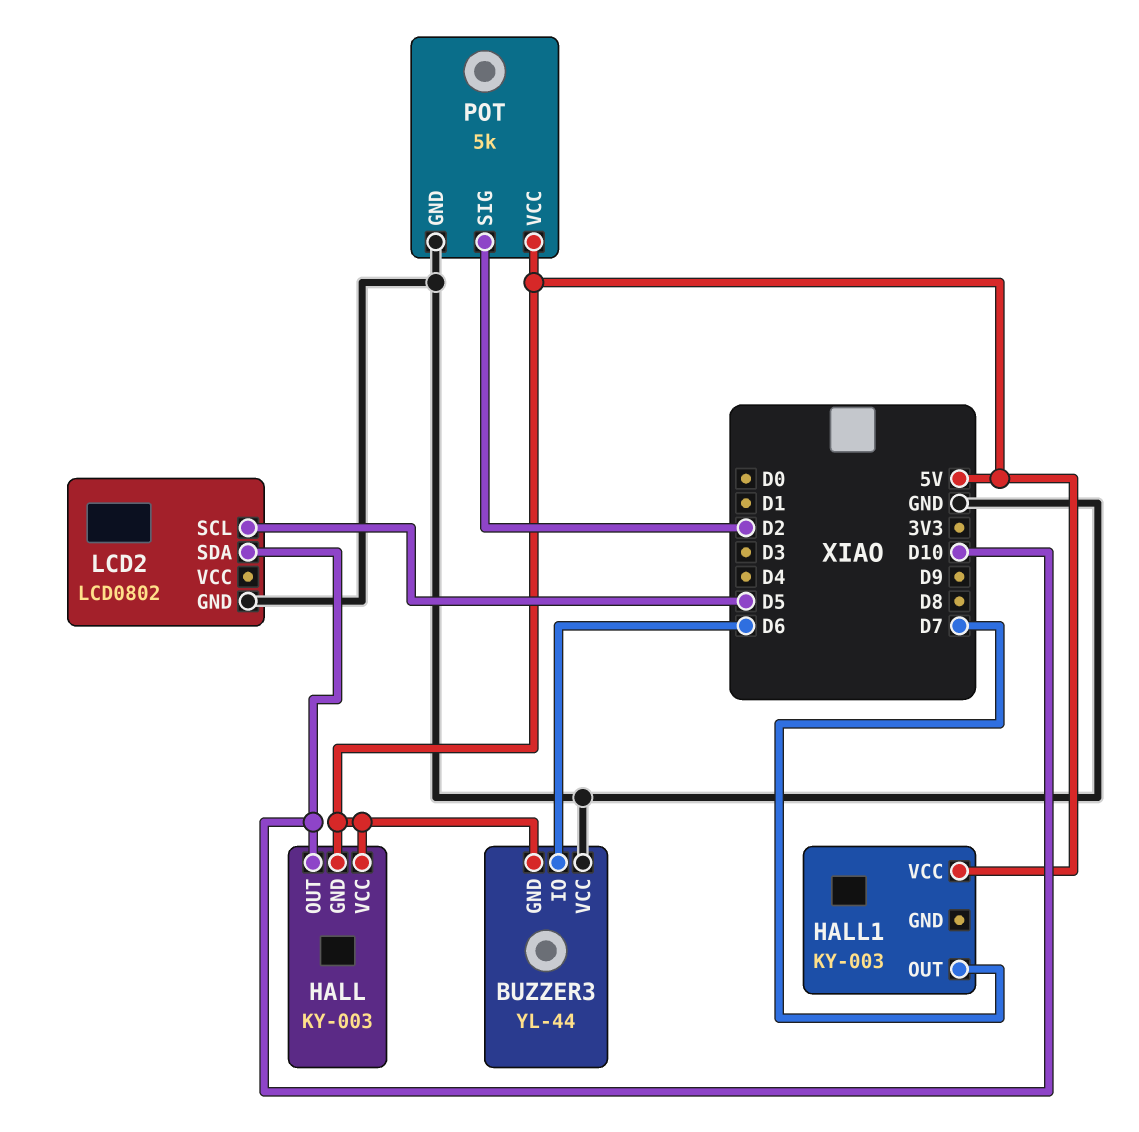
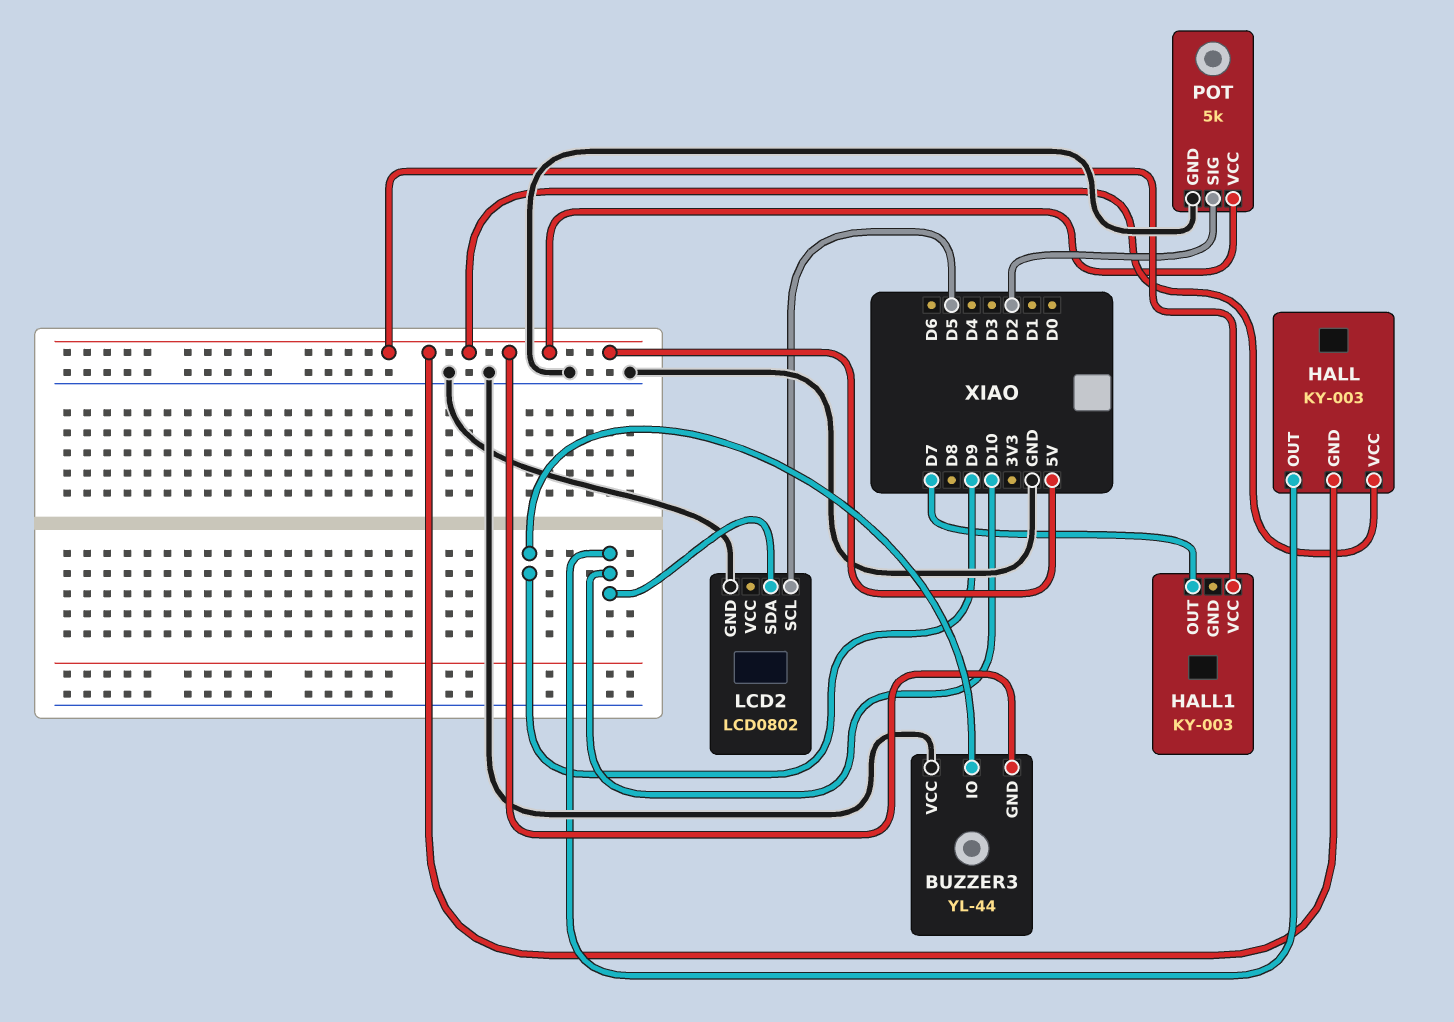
BUZZER3 pin IO: D6 -> D9

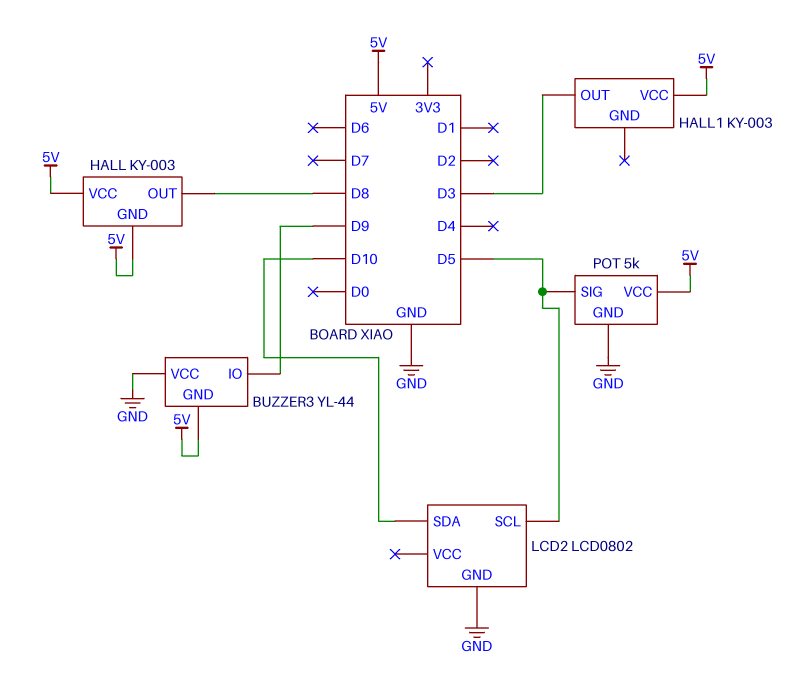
HALL pin OUT: D10 -> D8
HALL1 pin OUT: D7 -> D3
POT pin SIG: D2 -> D5

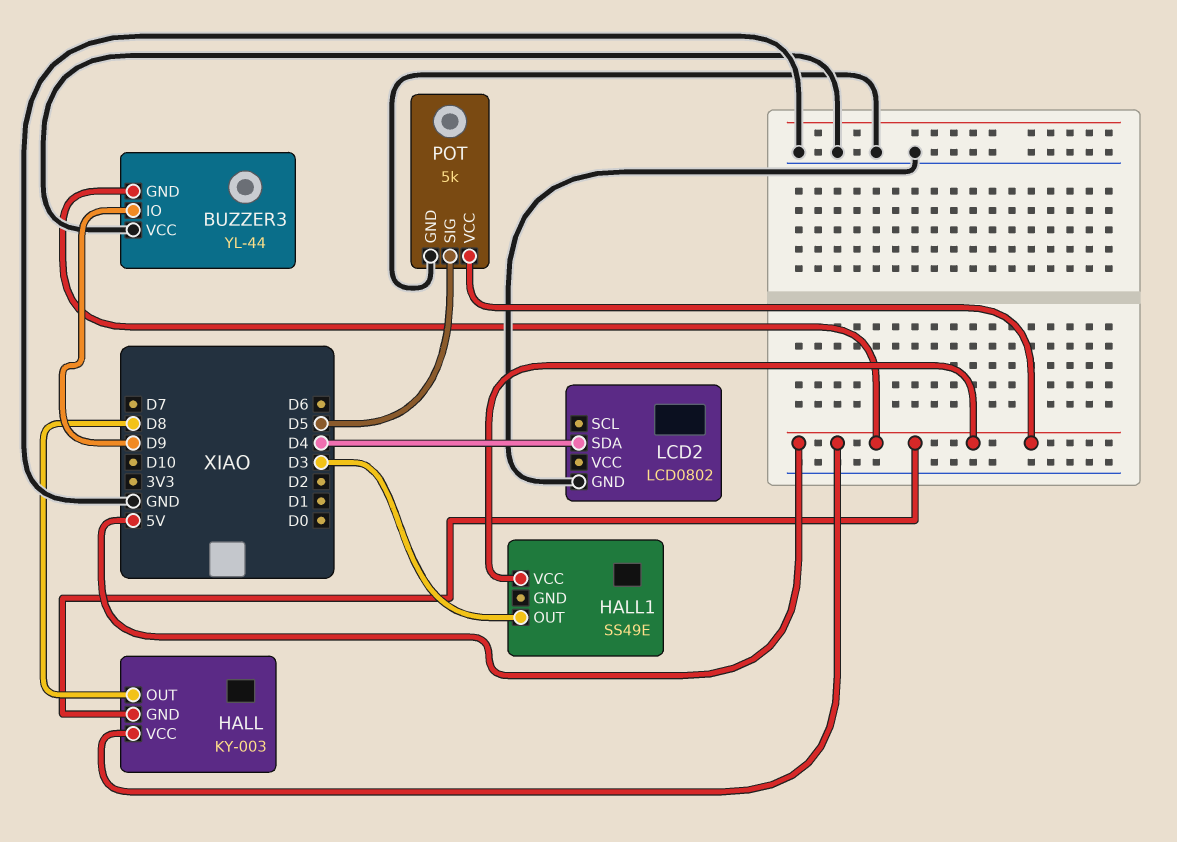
HALL1: KY-003 -> SS49E
LCD2 pin SCL: D5 -> none
LCD2 pin SDA: D10 -> D4

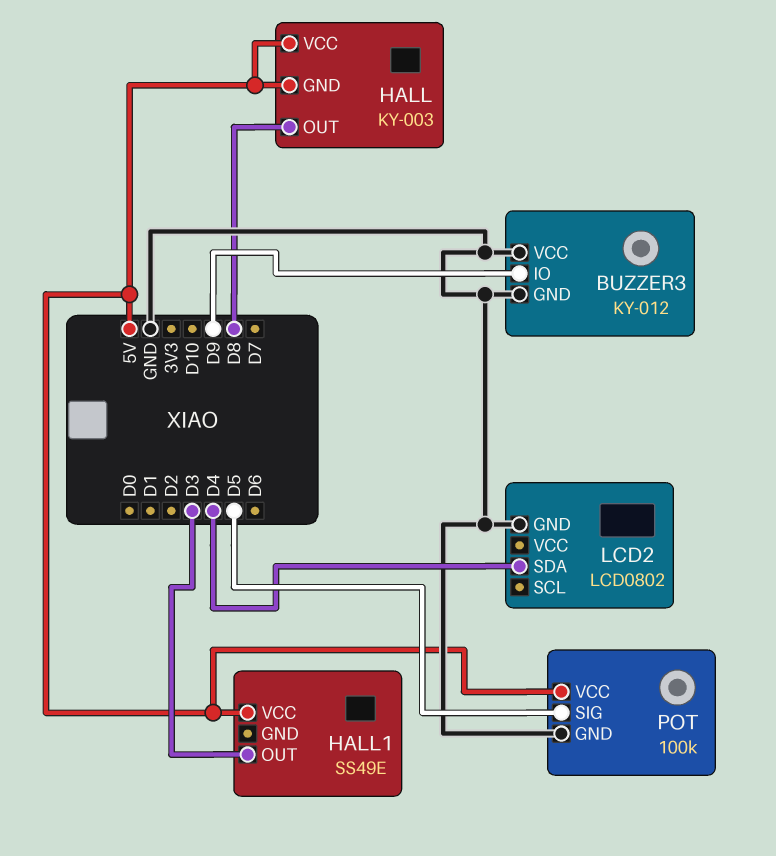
BUZZER3: YL-44 -> KY-012
BUZZER3 pin GND: 5V -> GND
POT: 5k -> 100k

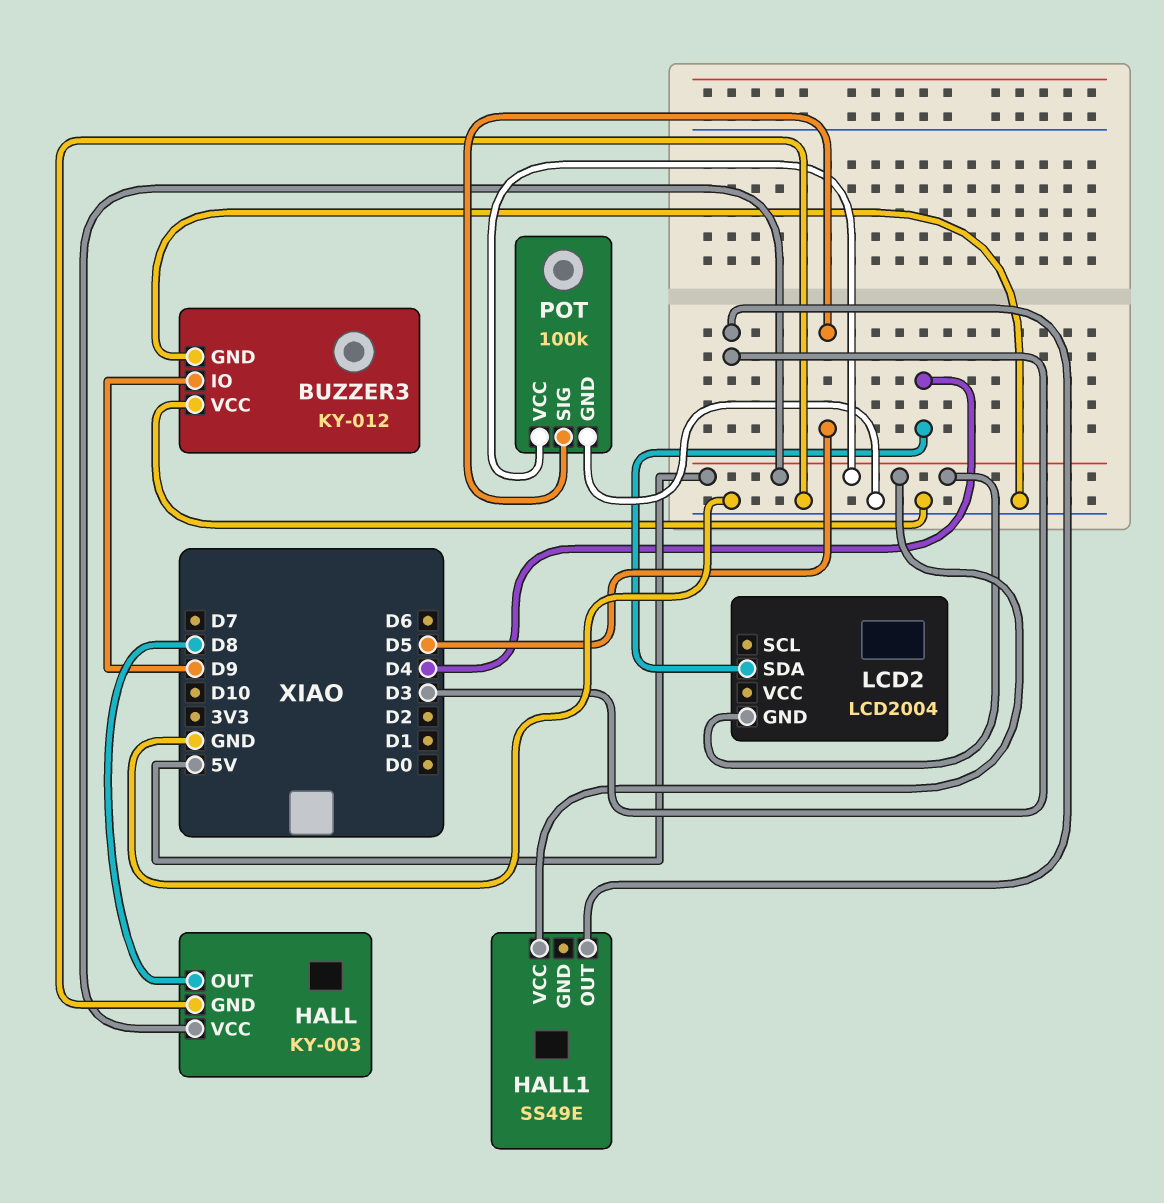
HALL pin GND: 5V -> GND
LCD2: LCD0802 -> LCD2004
LCD2 pin GND: GND -> 5V

